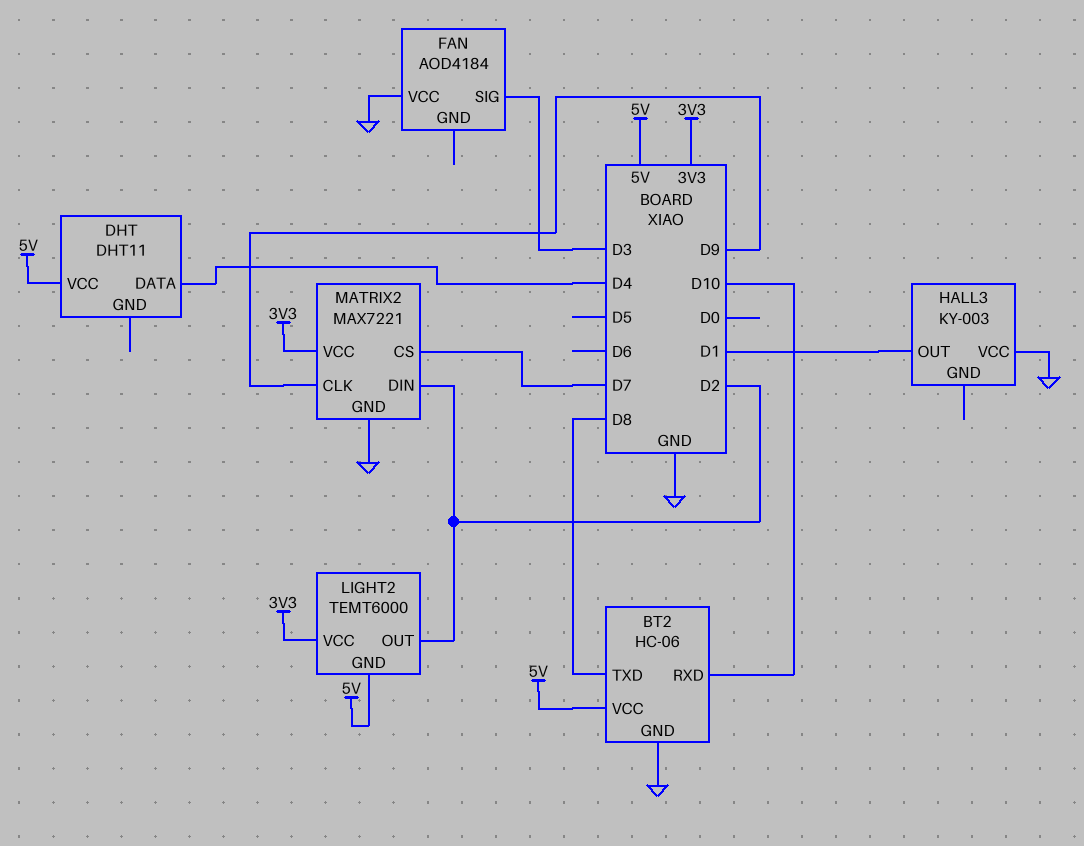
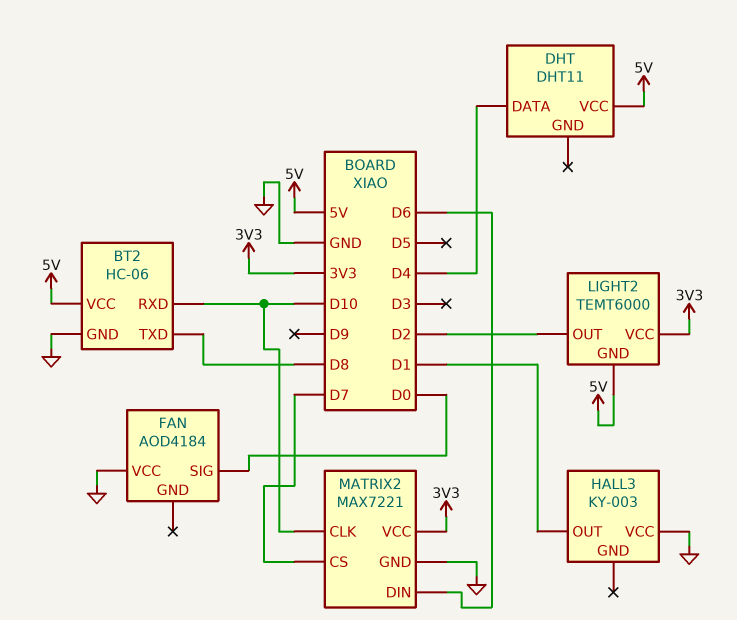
FAN pin SIG: D3 -> D0
MATRIX2 pin CLK: D9 -> D10
MATRIX2 pin DIN: D2 -> D6

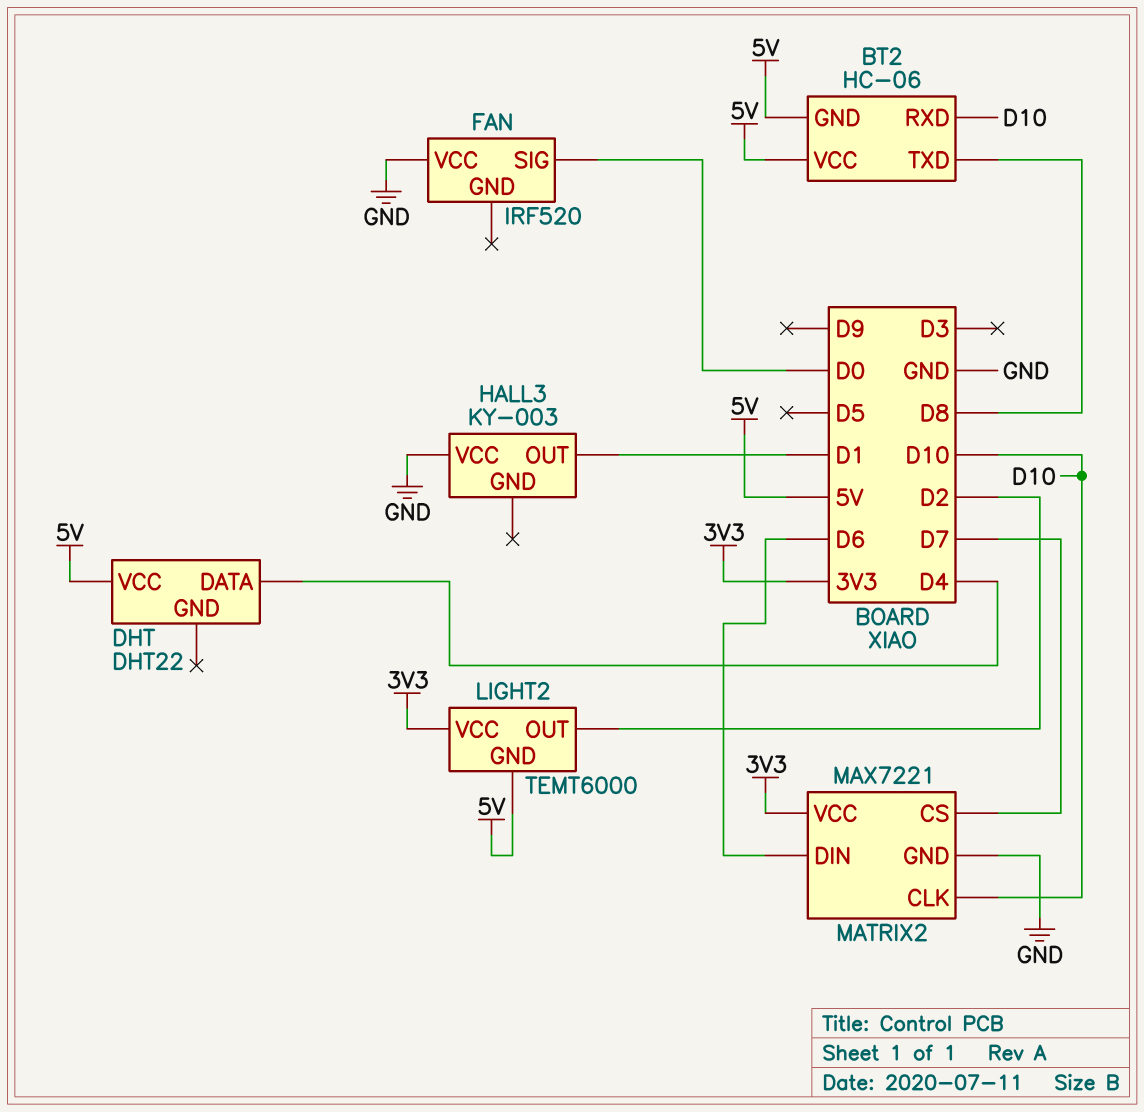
BT2 pin GND: GND -> 5V
DHT: DHT11 -> DHT22
FAN: AOD4184 -> IRF520

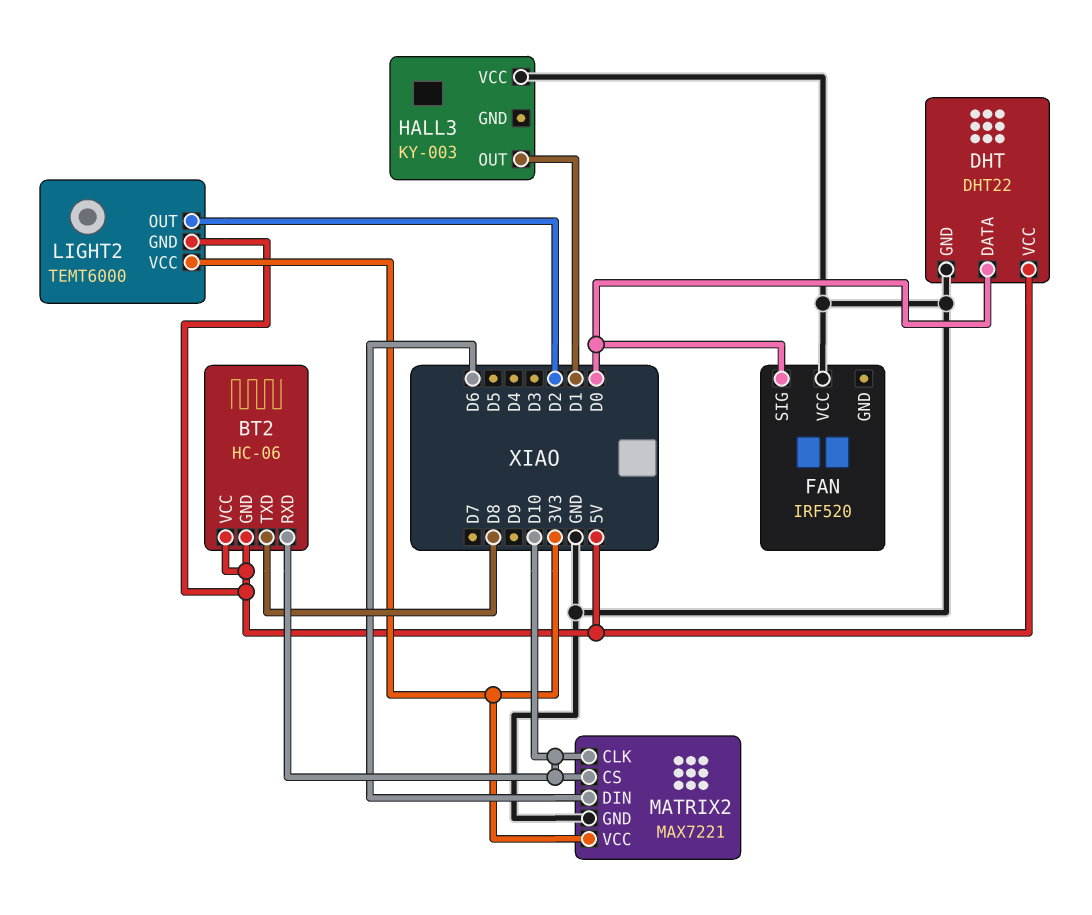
DHT pin DATA: D4 -> D0
DHT pin GND: none -> GND
MATRIX2 pin CS: D7 -> D10

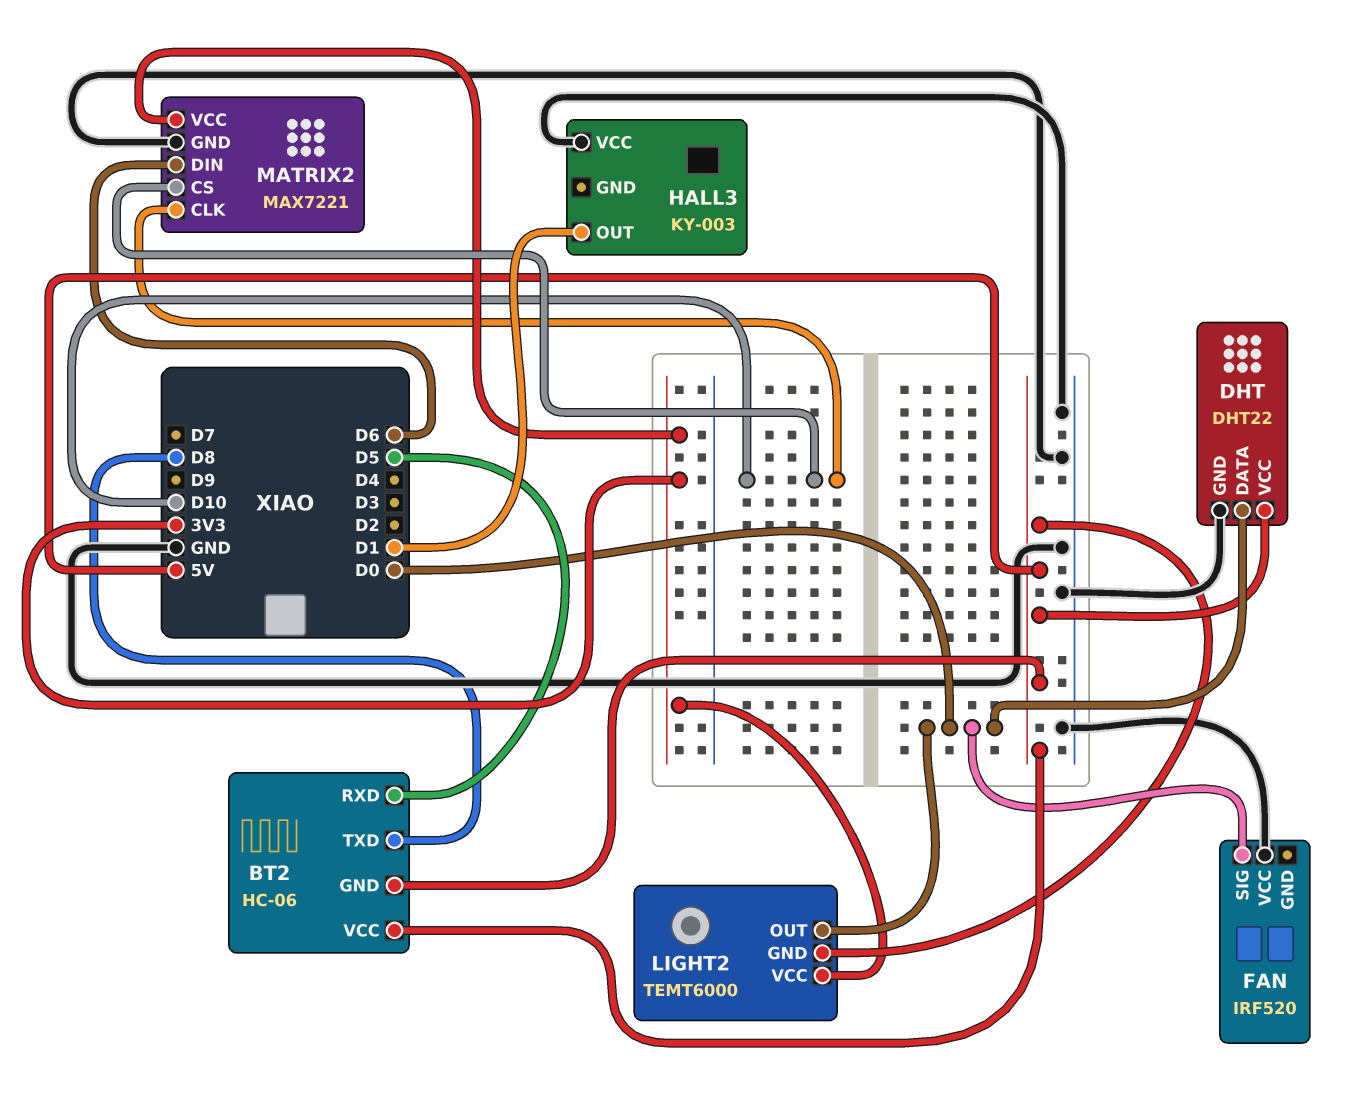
BT2 pin RXD: D10 -> D5
LIGHT2 pin OUT: D2 -> D0

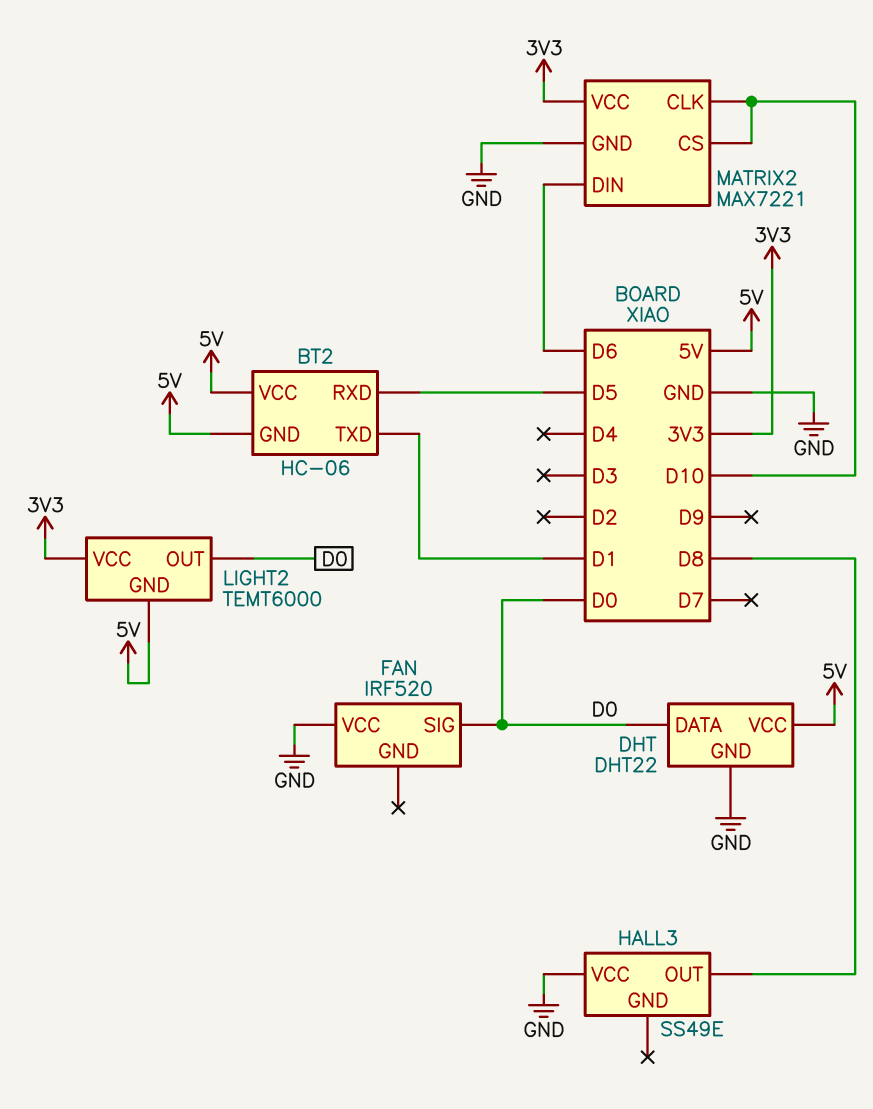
BT2 pin TXD: D8 -> D1
HALL3: KY-003 -> SS49E
HALL3 pin OUT: D1 -> D8

